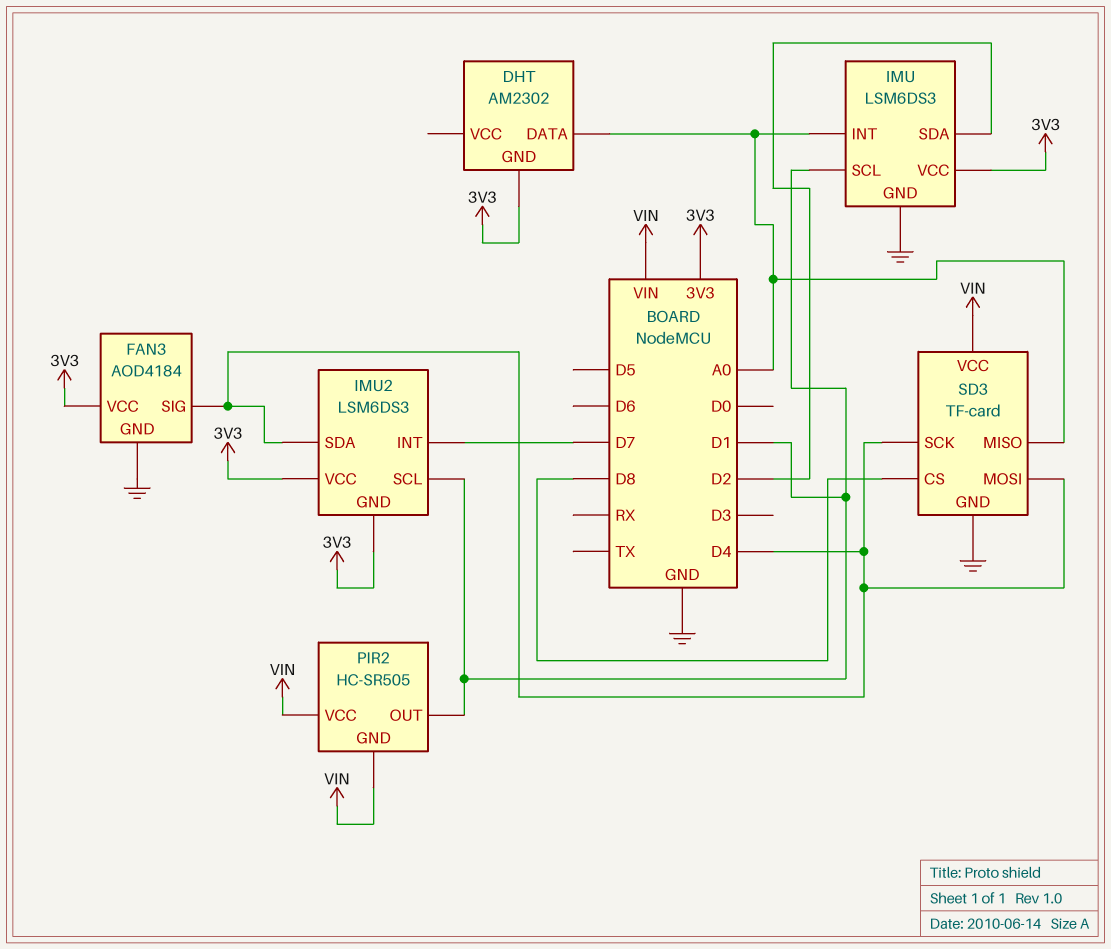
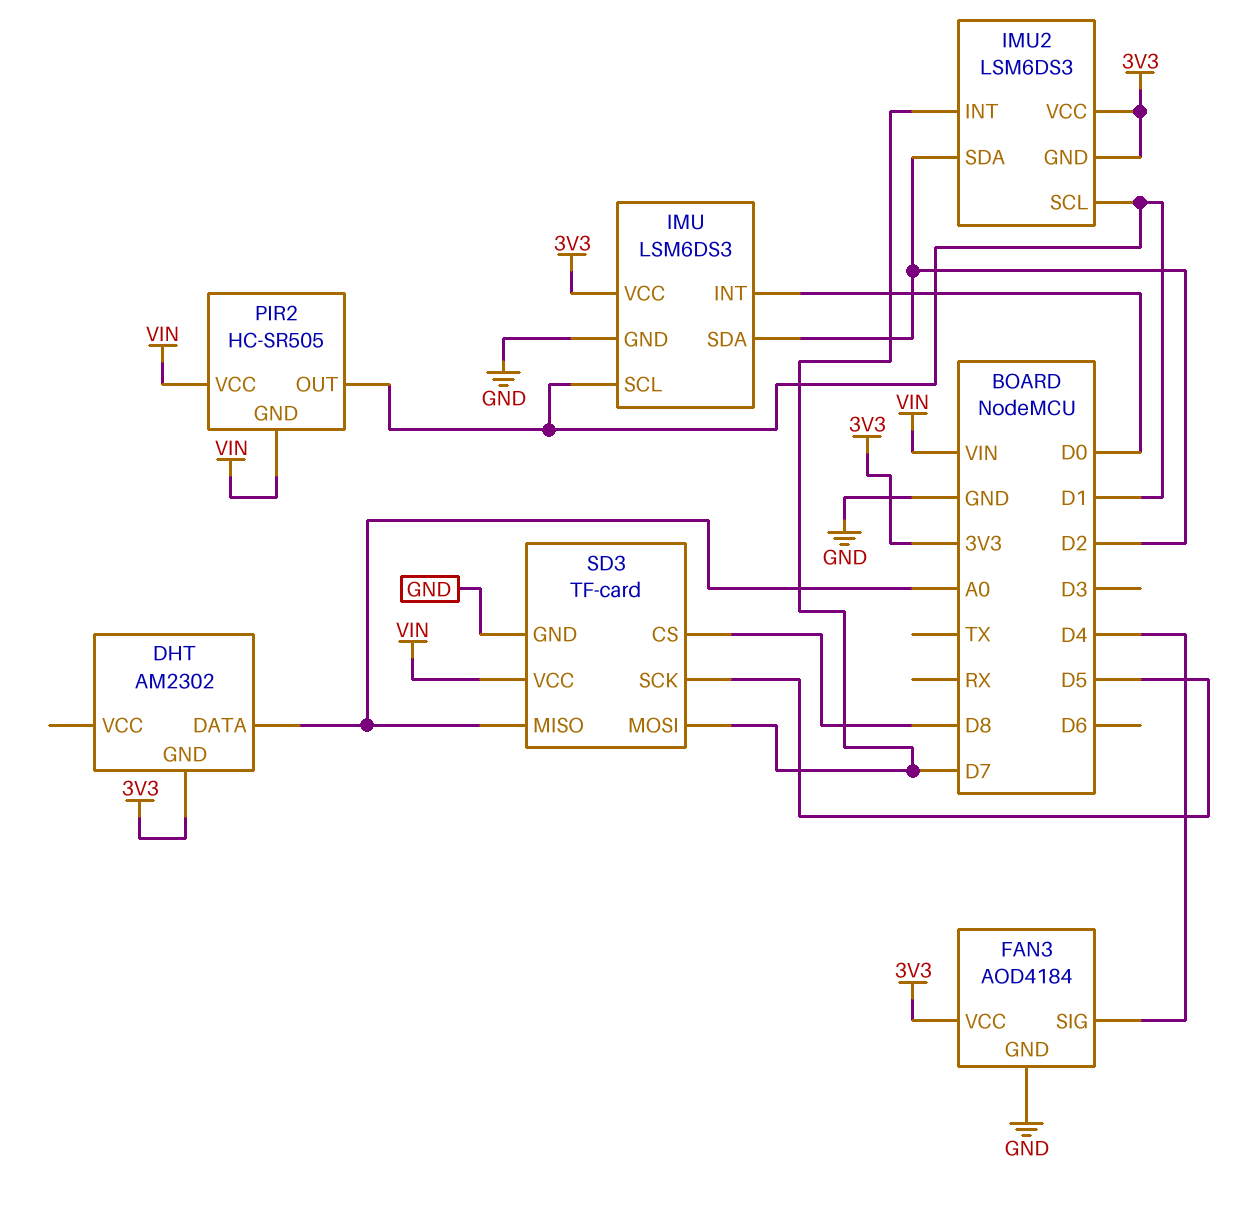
IMU pin INT: A0 -> D0
IMU2 pin SDA: D4 -> D2
SD3 pin MOSI: D4 -> D7
SD3 pin SCK: D4 -> D5

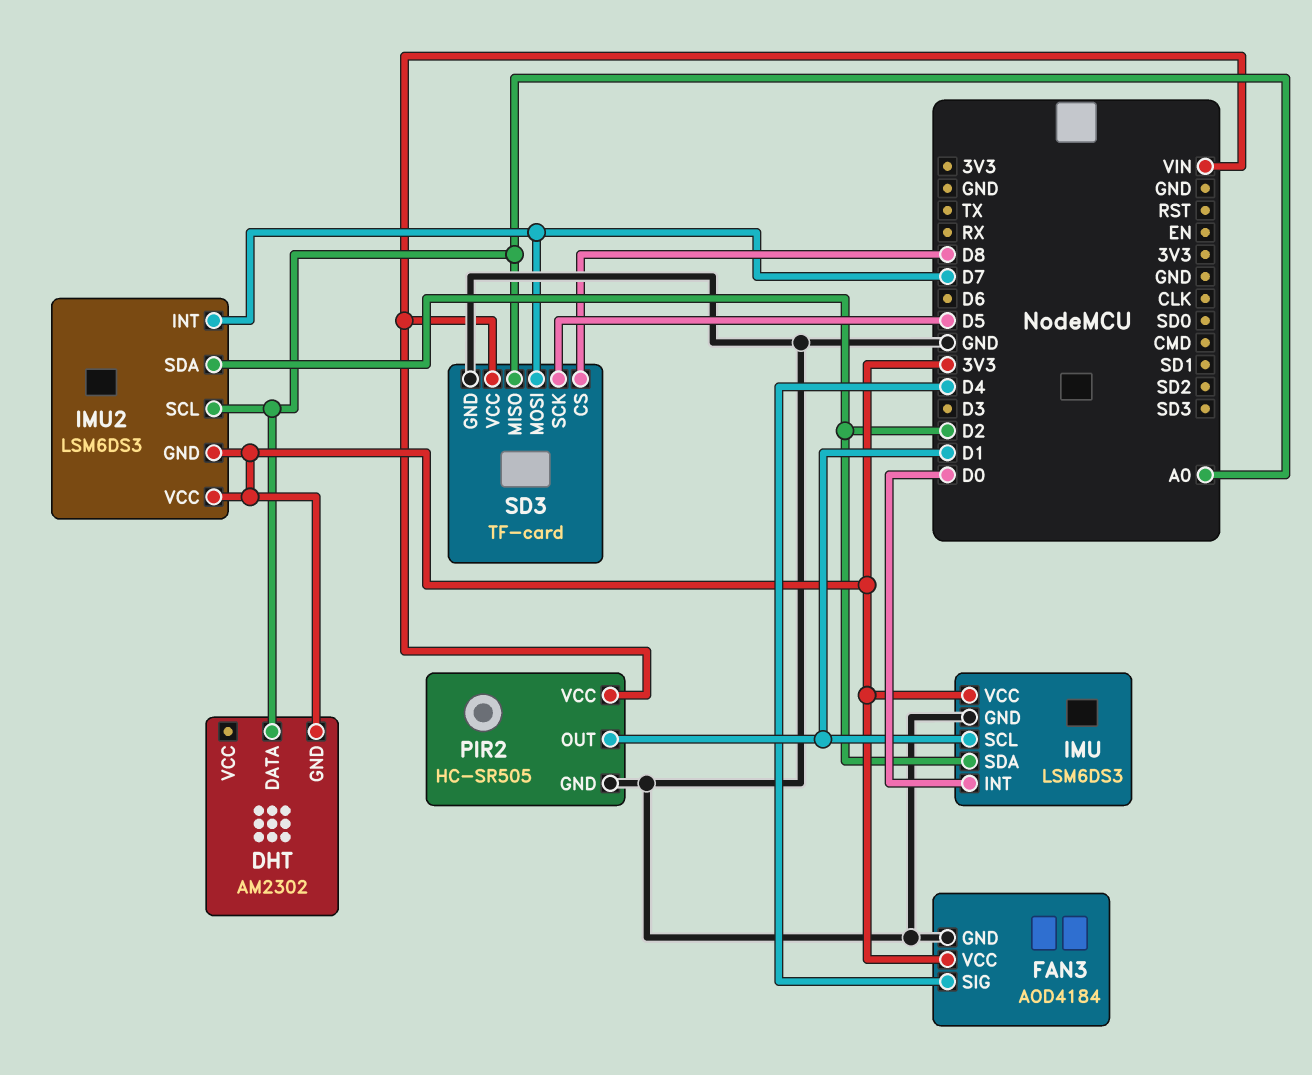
IMU2 pin SCL: D1 -> A0
PIR2 pin GND: VIN -> GND

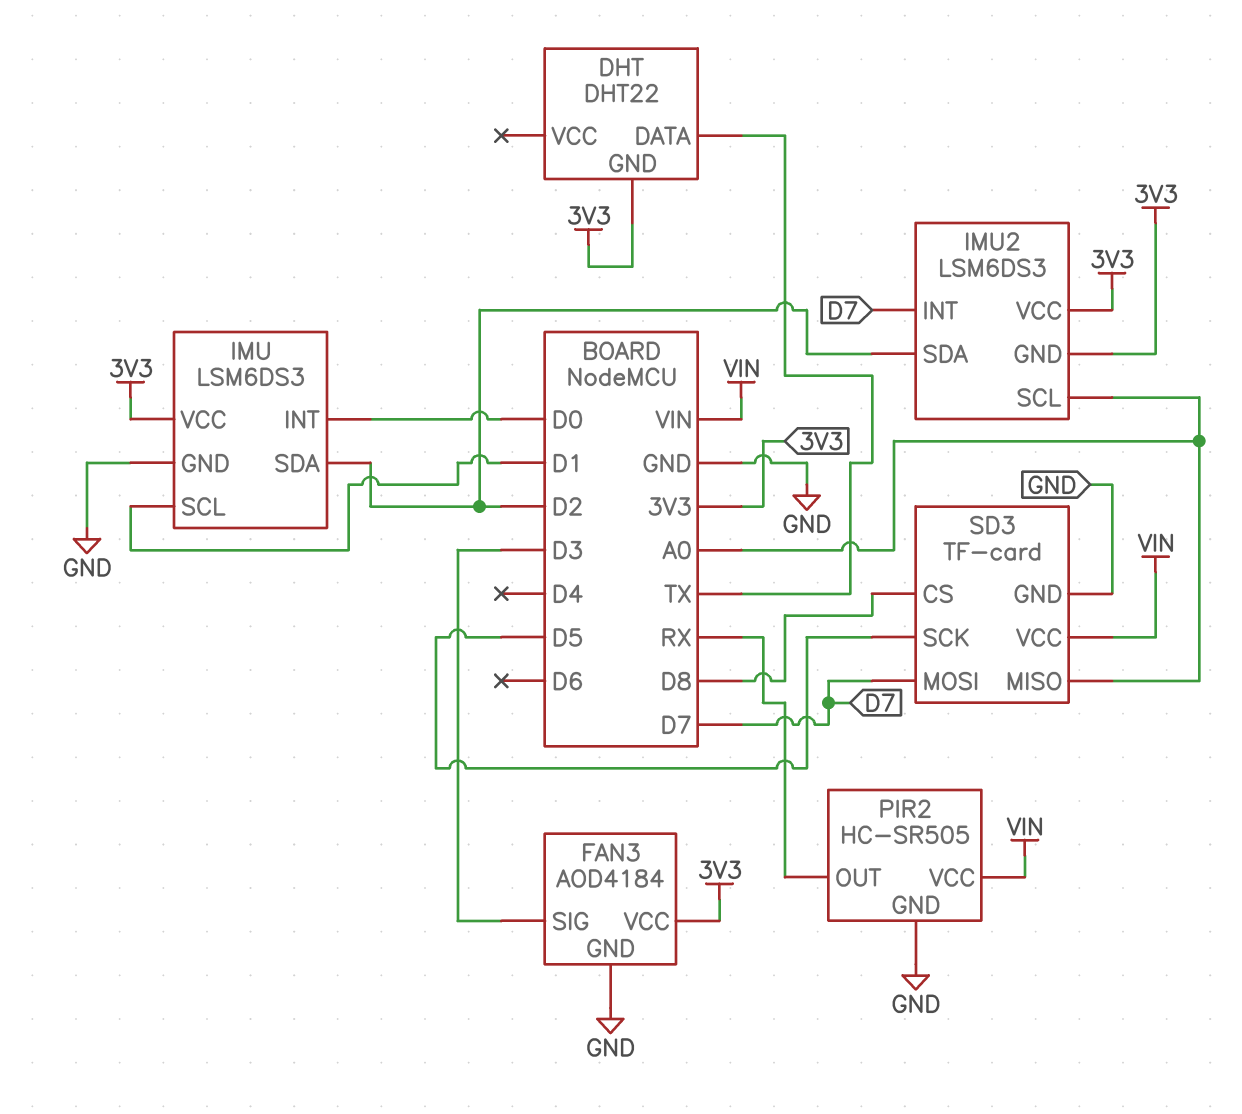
DHT: AM2302 -> DHT22
DHT pin DATA: A0 -> TX
FAN3 pin SIG: D4 -> D3
PIR2 pin OUT: D1 -> RX

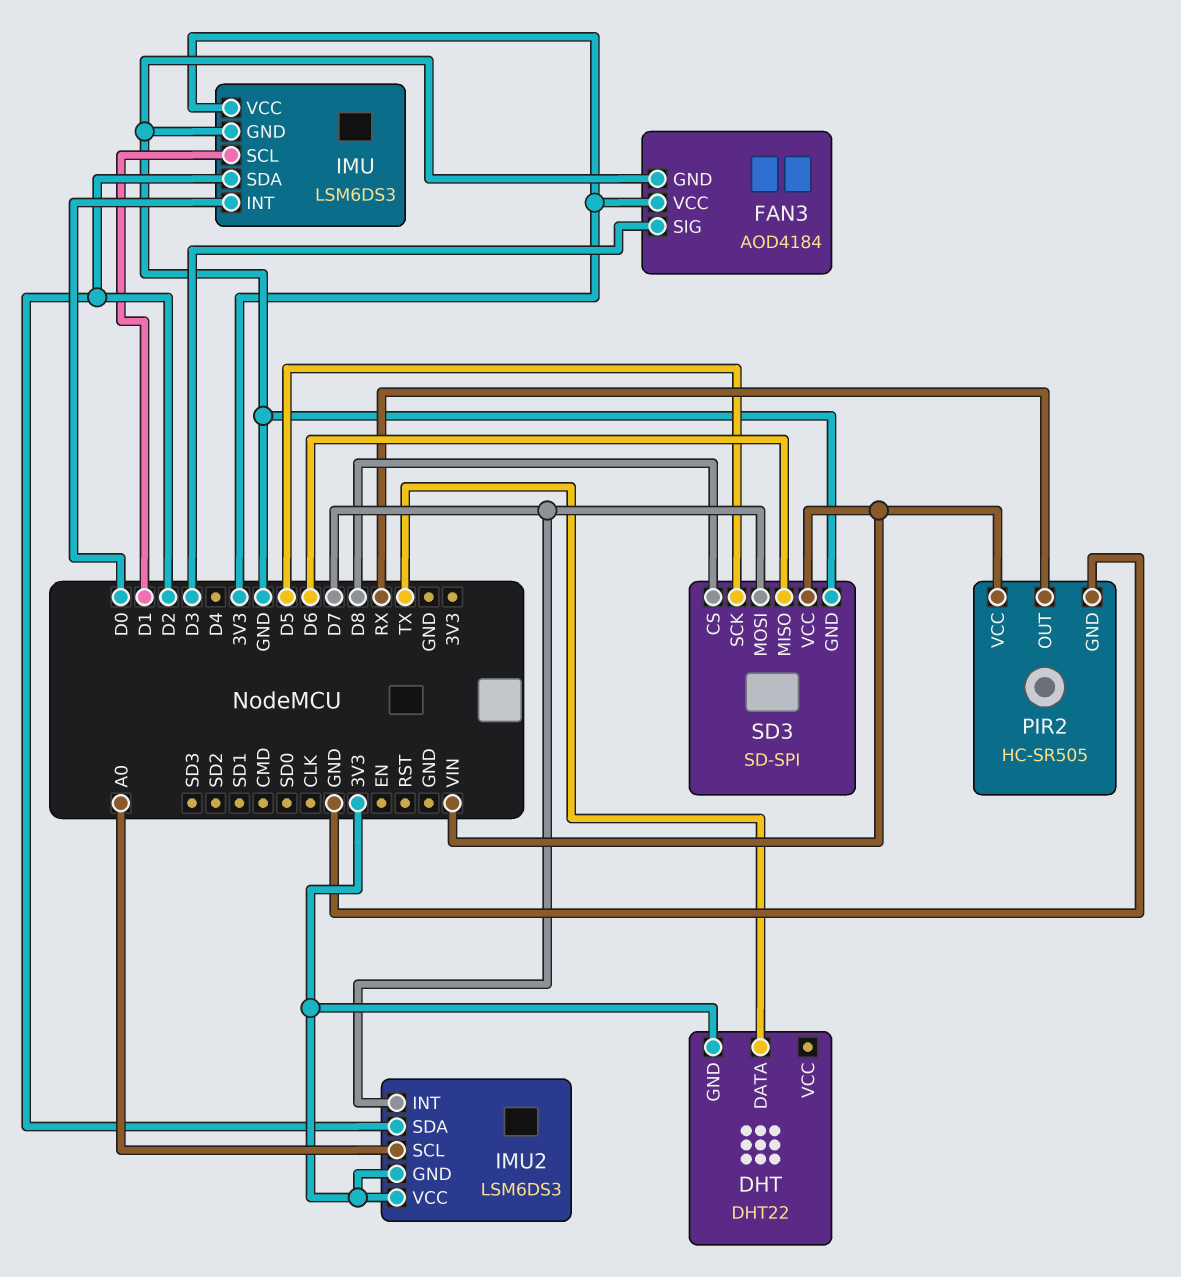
SD3: TF-card -> SD-SPI
SD3 pin MISO: A0 -> D6

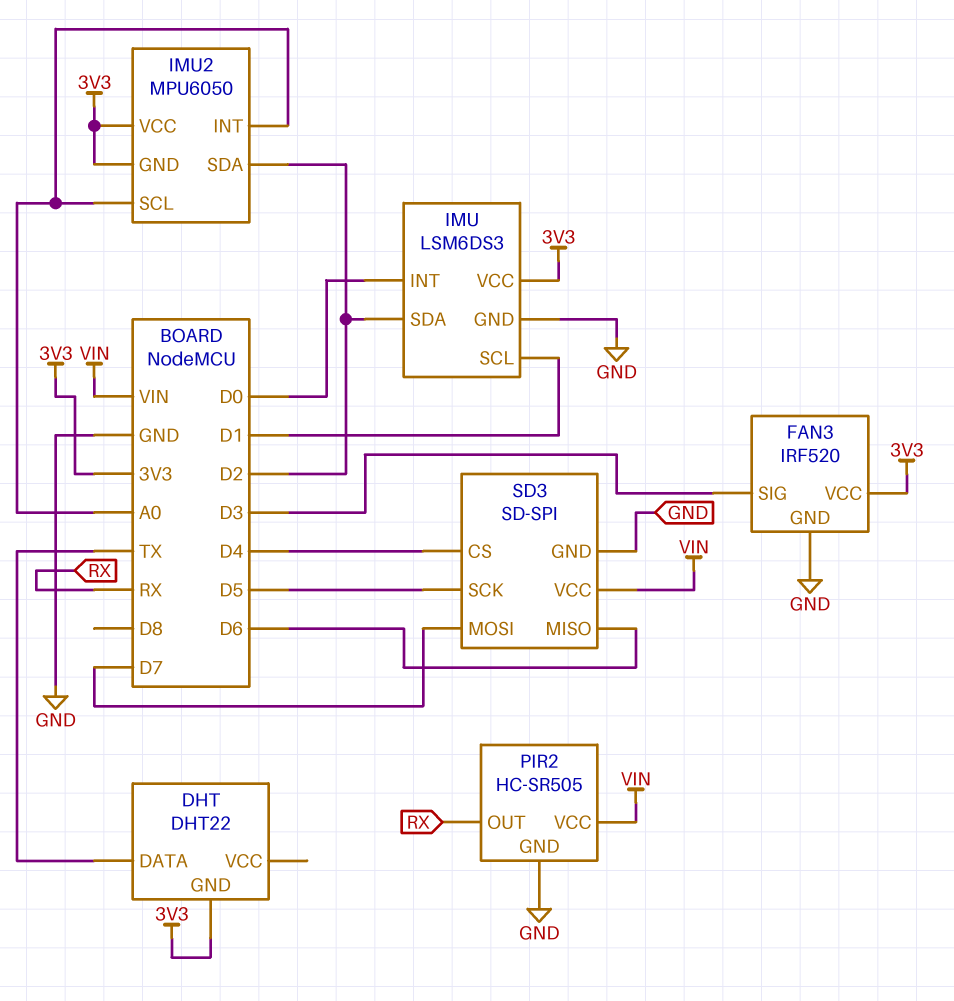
FAN3: AOD4184 -> IRF520
IMU2: LSM6DS3 -> MPU6050
IMU2 pin INT: D7 -> A0
SD3 pin CS: D8 -> D4

